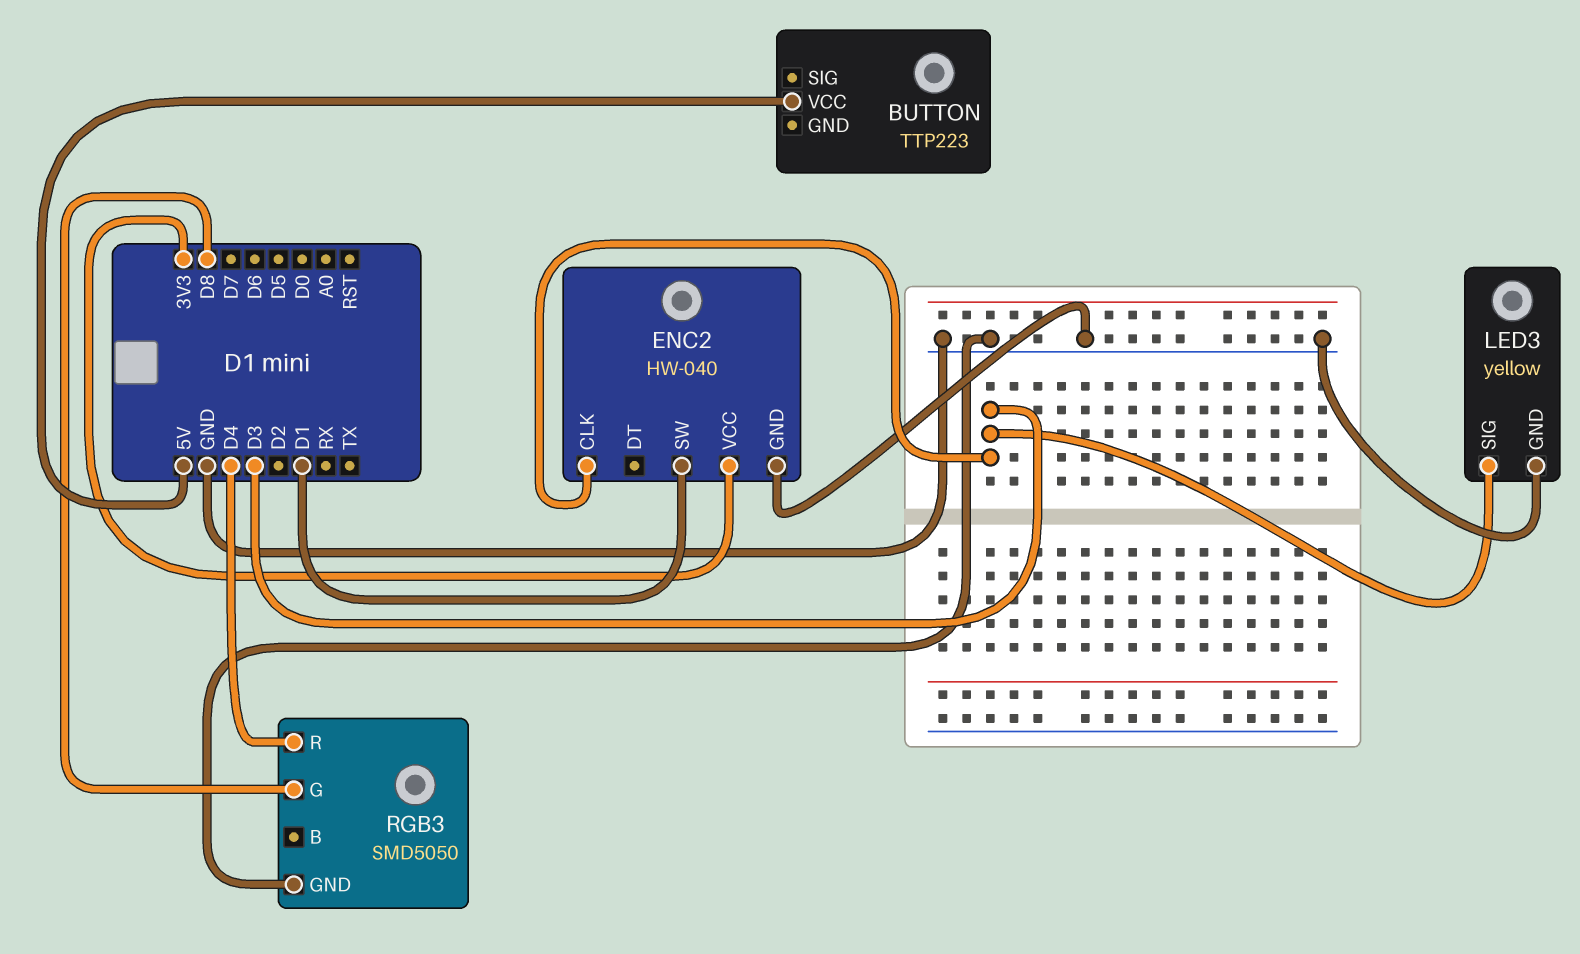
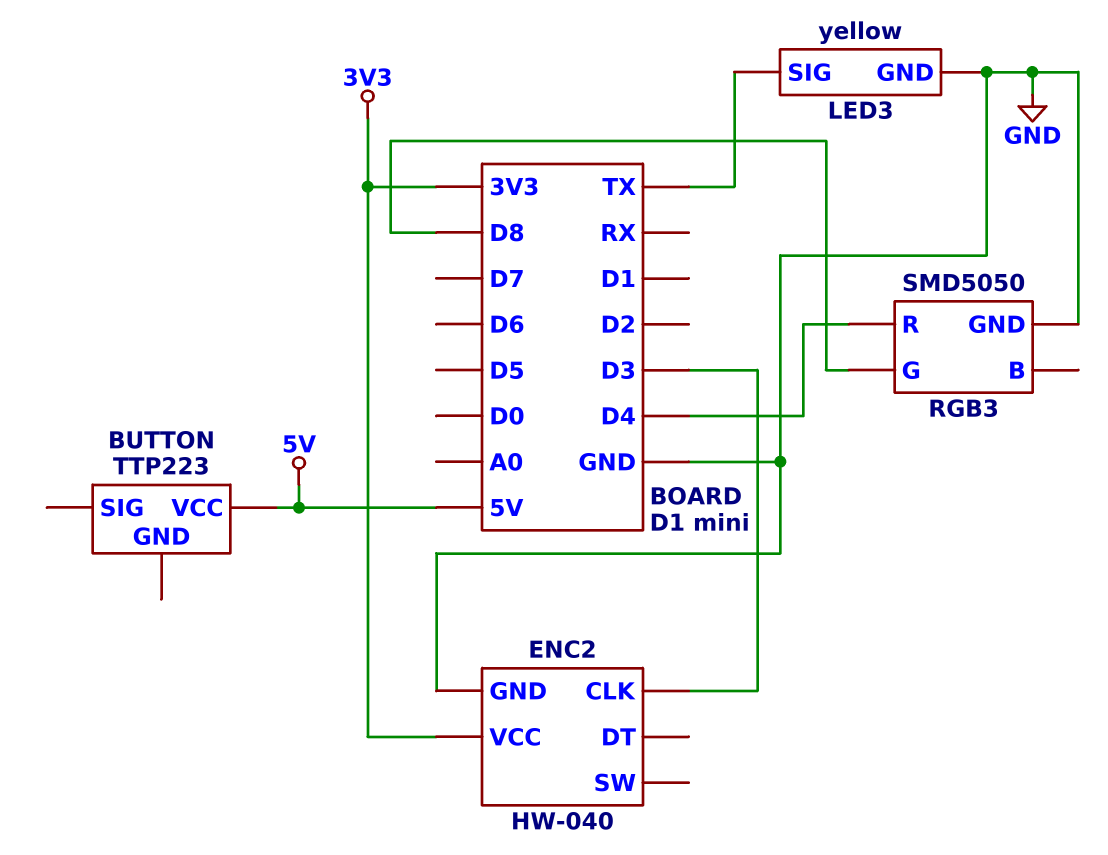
ENC2 pin SW: D1 -> none
LED3 pin SIG: D3 -> TX

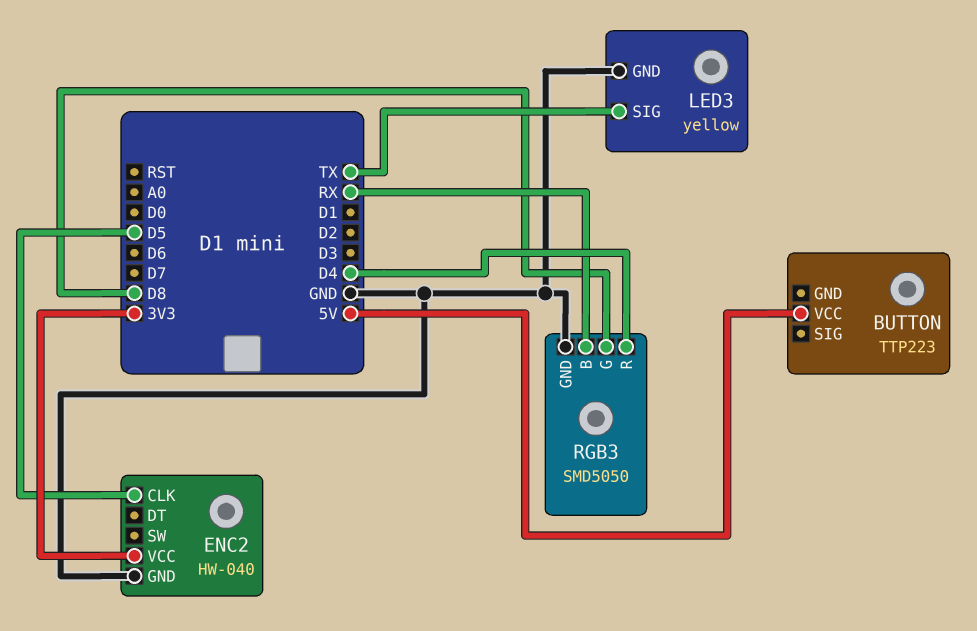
ENC2 pin CLK: D3 -> D5
RGB3 pin B: none -> RX

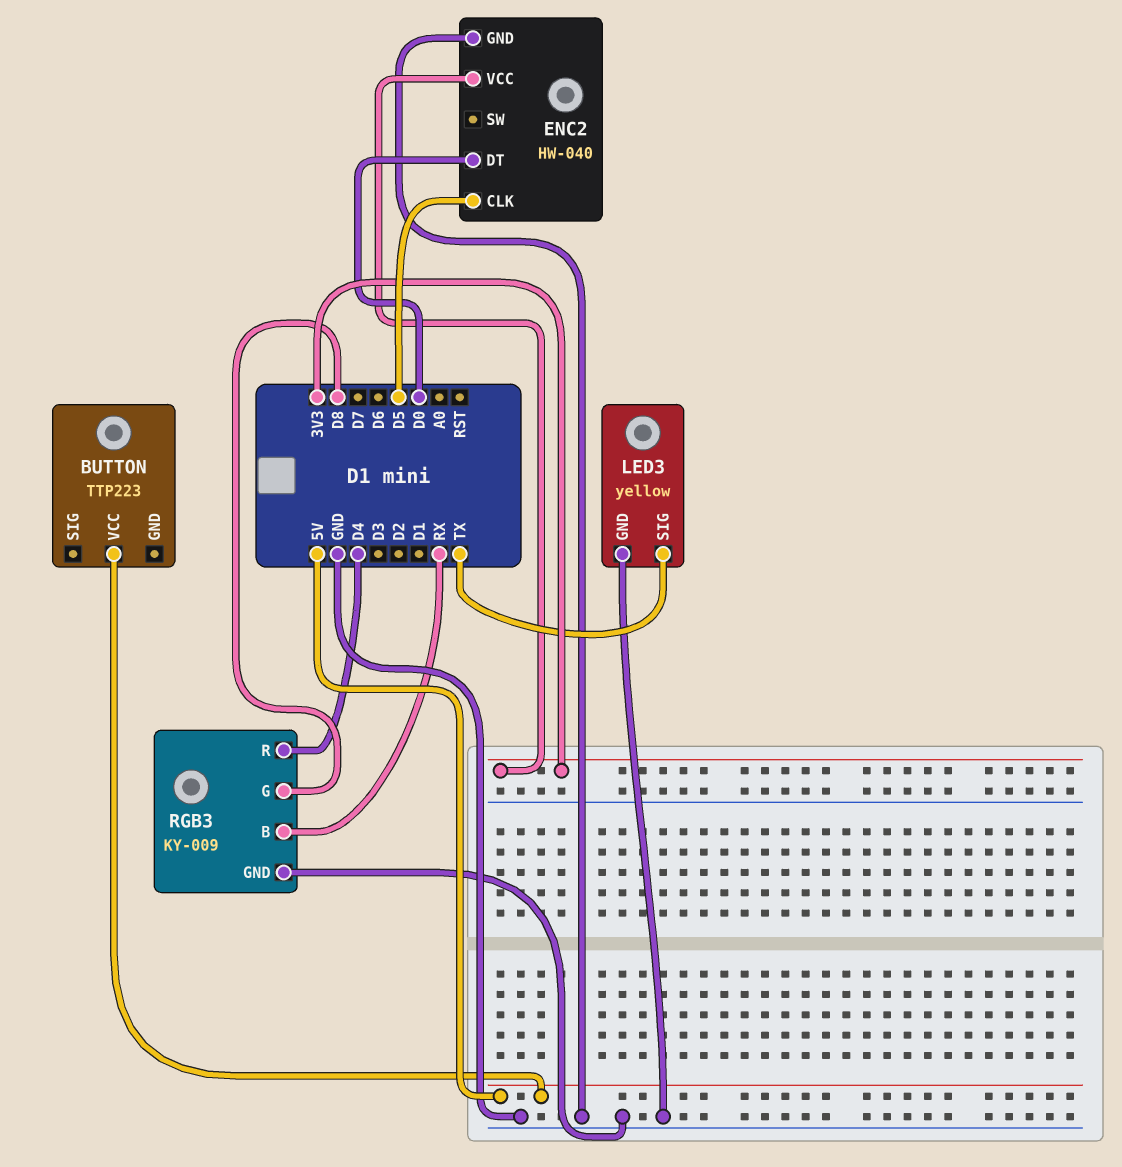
ENC2 pin DT: none -> D0
RGB3: SMD5050 -> KY-009

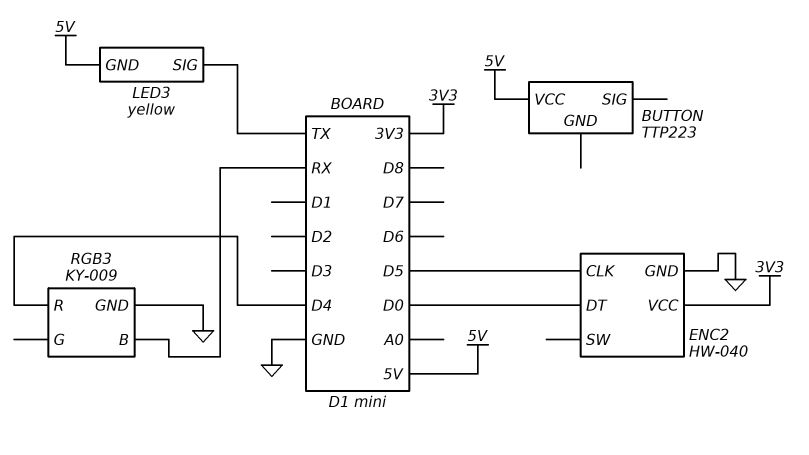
LED3 pin GND: GND -> 5V
RGB3 pin G: D8 -> none

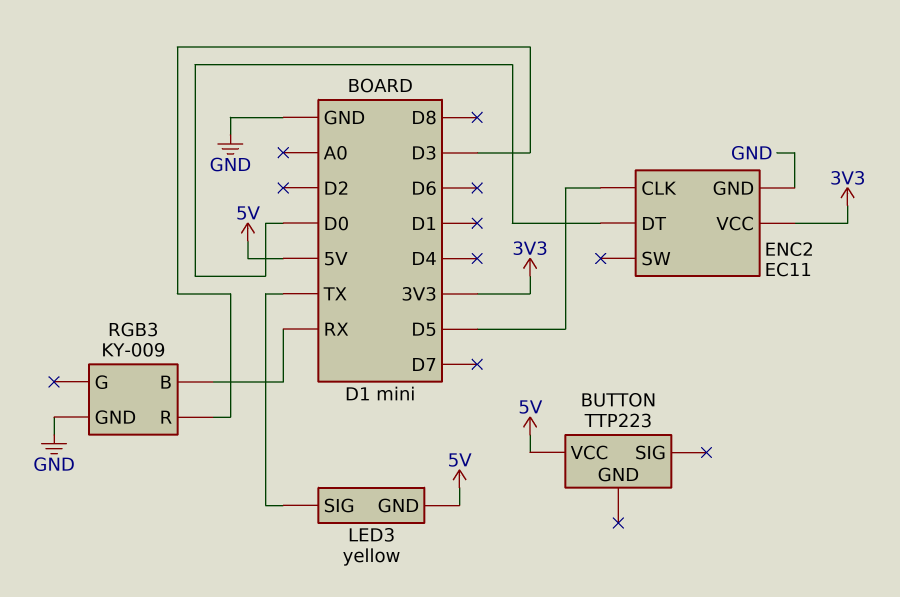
ENC2: HW-040 -> EC11
RGB3 pin R: D4 -> D3

